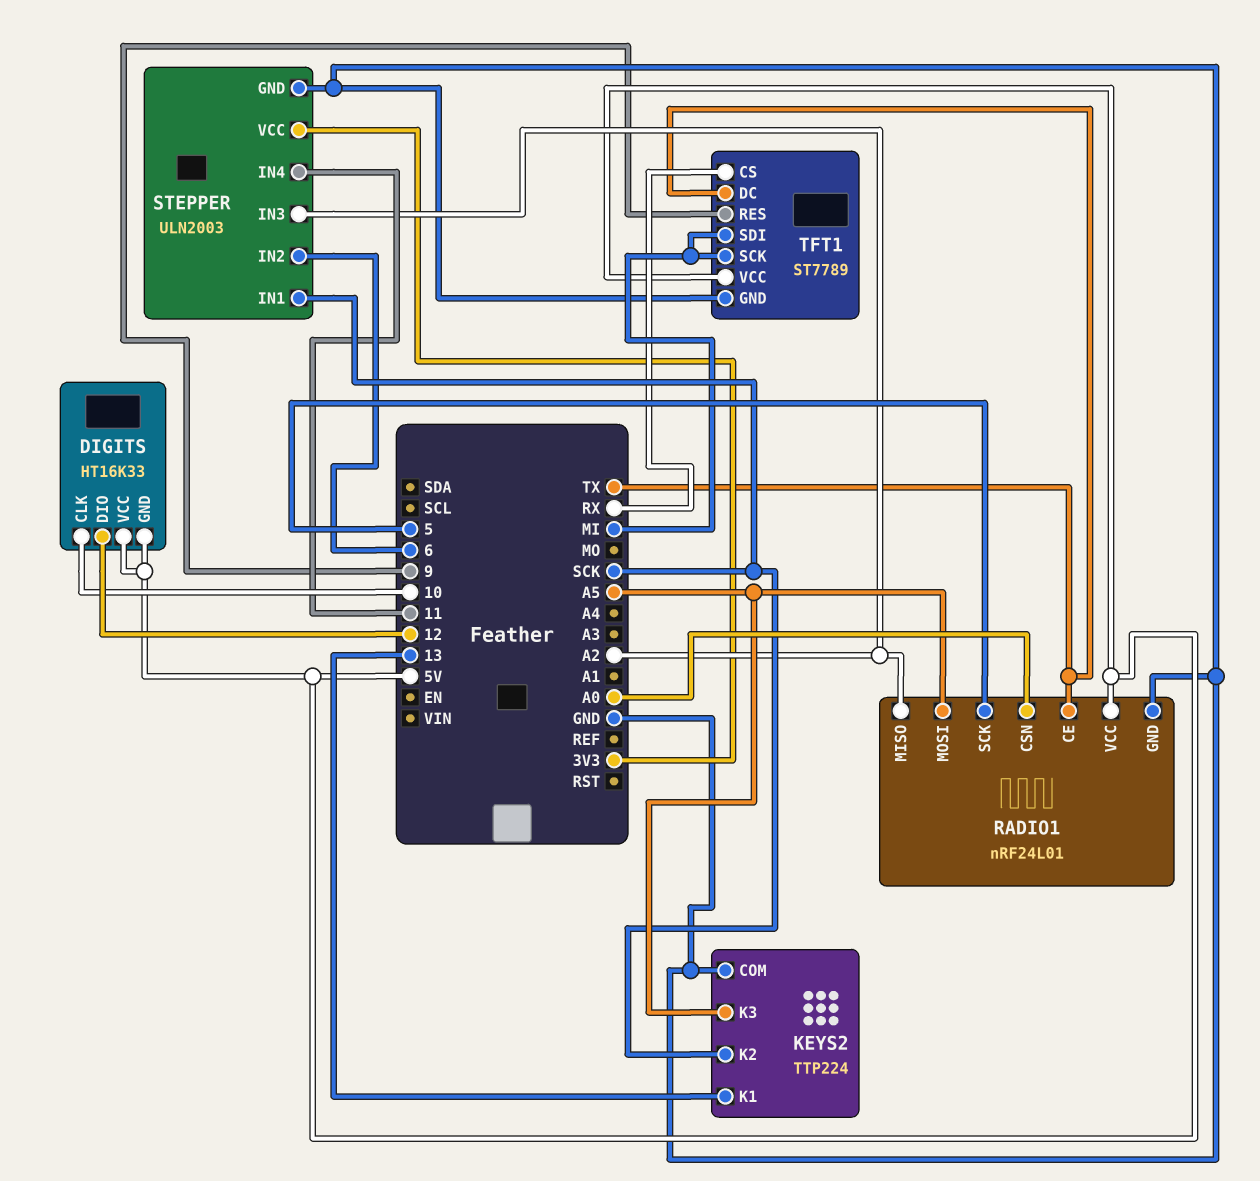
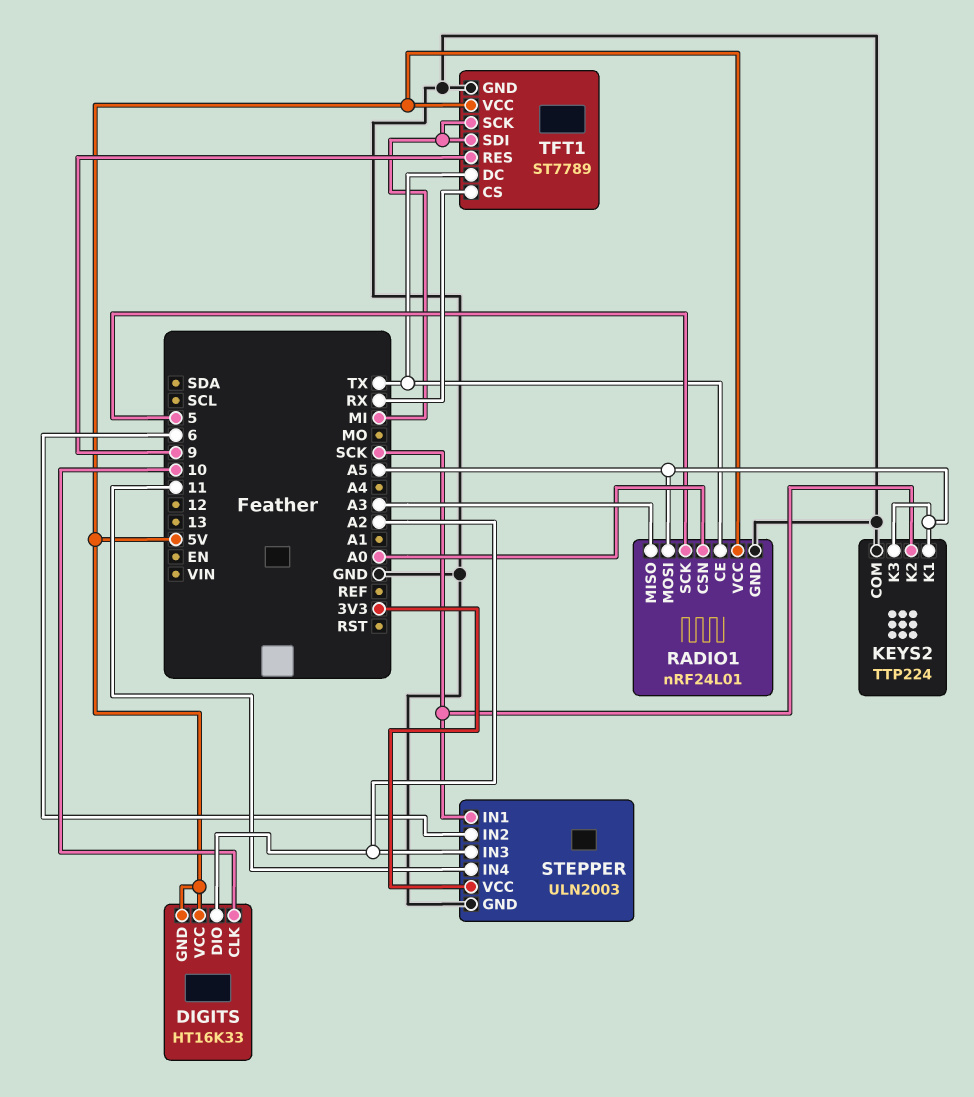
DIGITS pin DIO: 12 -> A2
KEYS2 pin K1: 13 -> A5
RADIO1 pin MISO: A2 -> A3

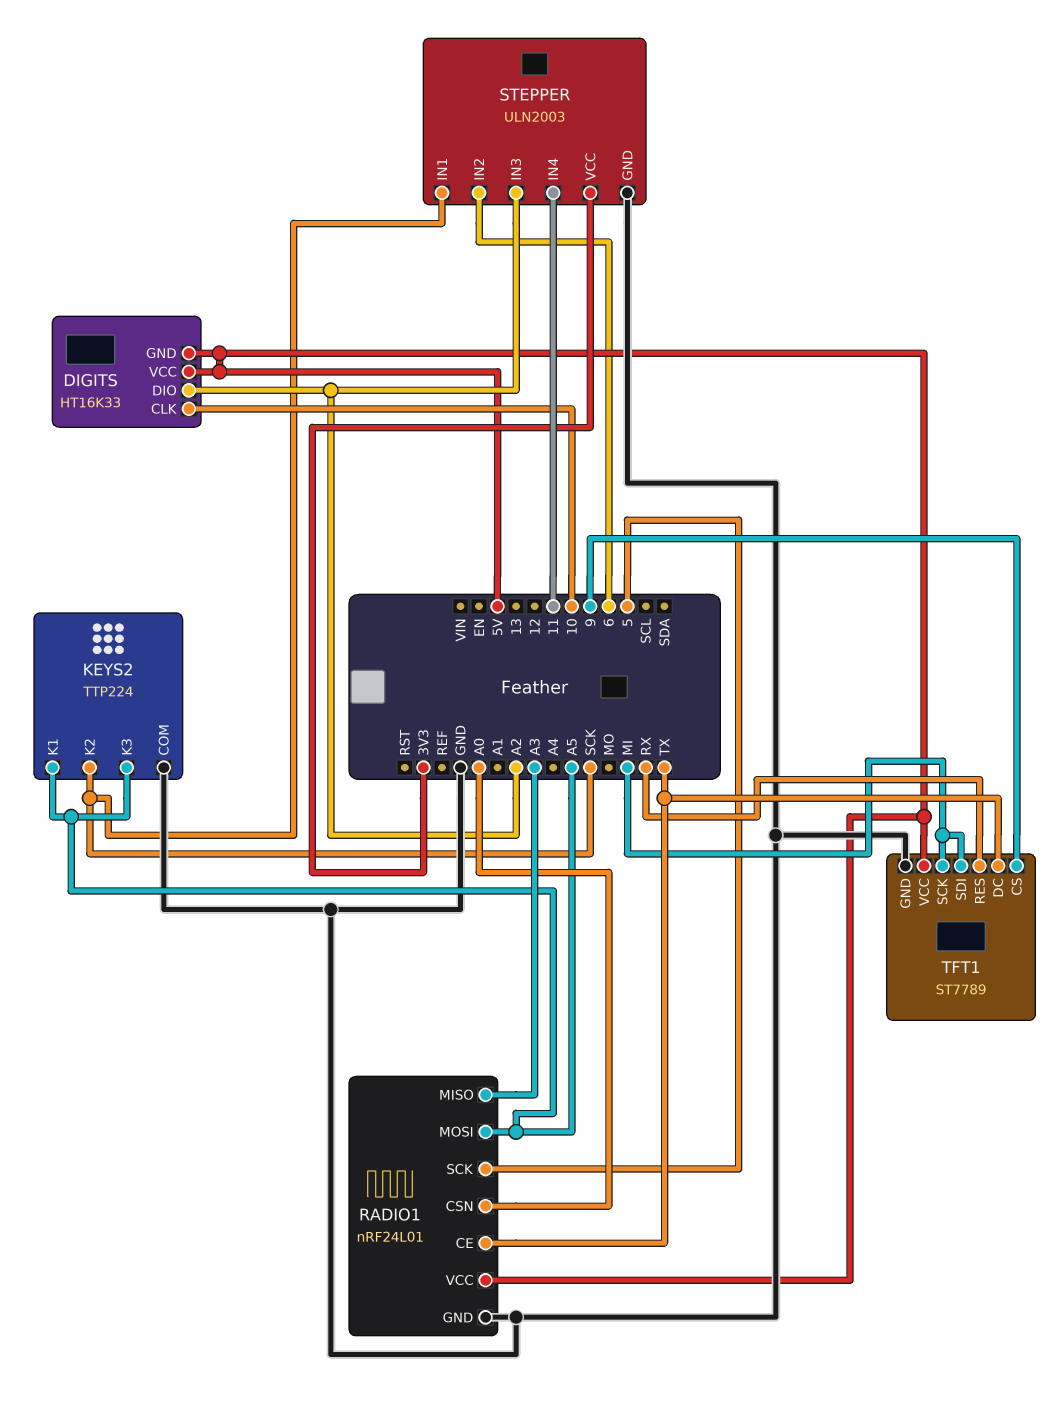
TFT1 pin CS: RX -> 9
TFT1 pin RES: 9 -> RX

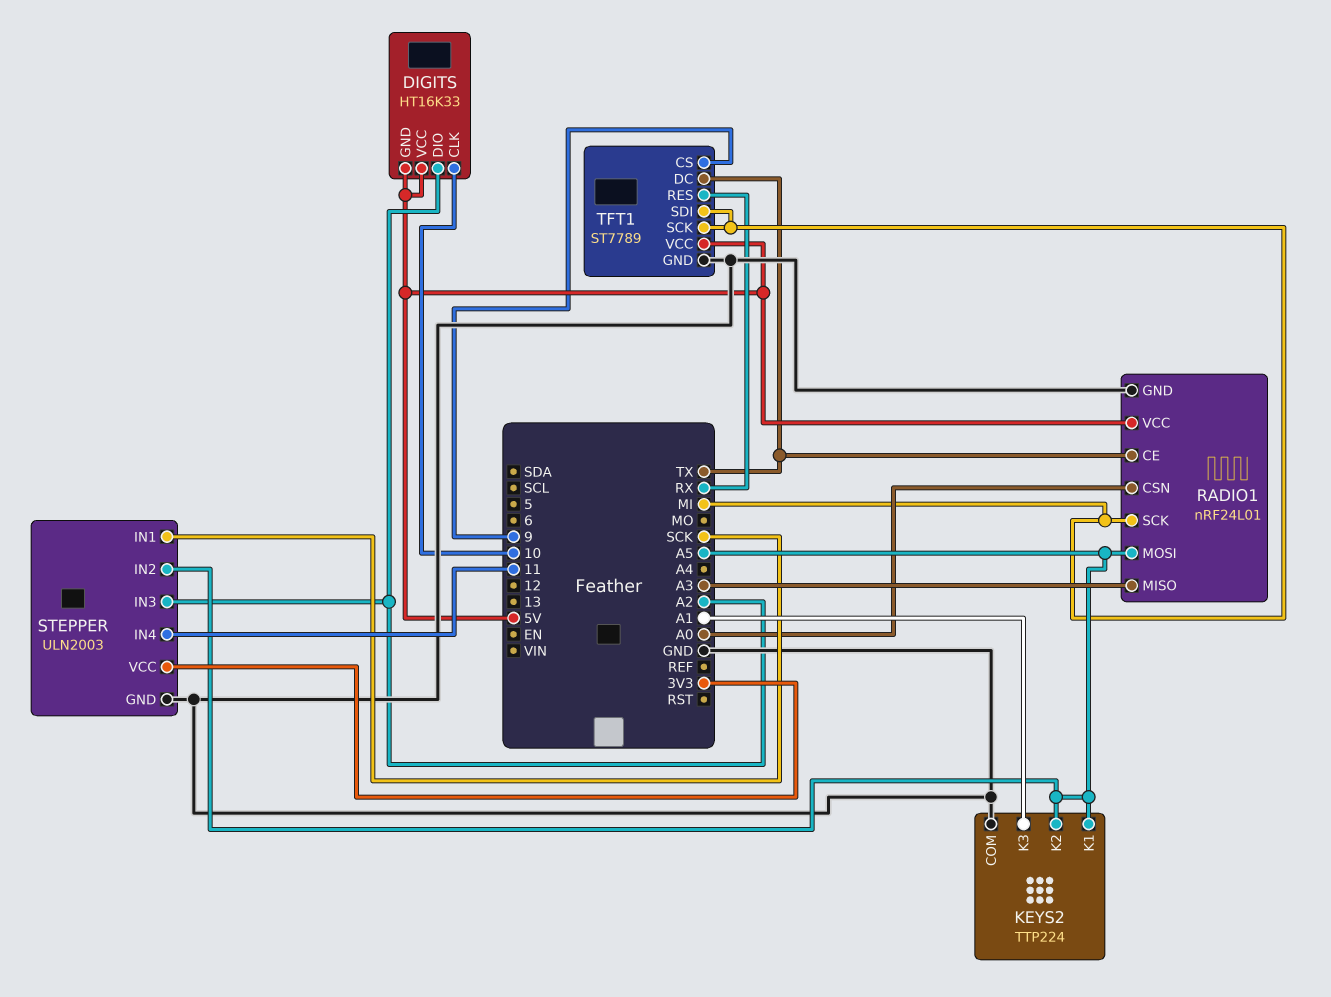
KEYS2 pin K2: SCK -> A5
KEYS2 pin K3: A5 -> A1
RADIO1 pin SCK: 5 -> MI
STEPPER pin IN2: 6 -> A5

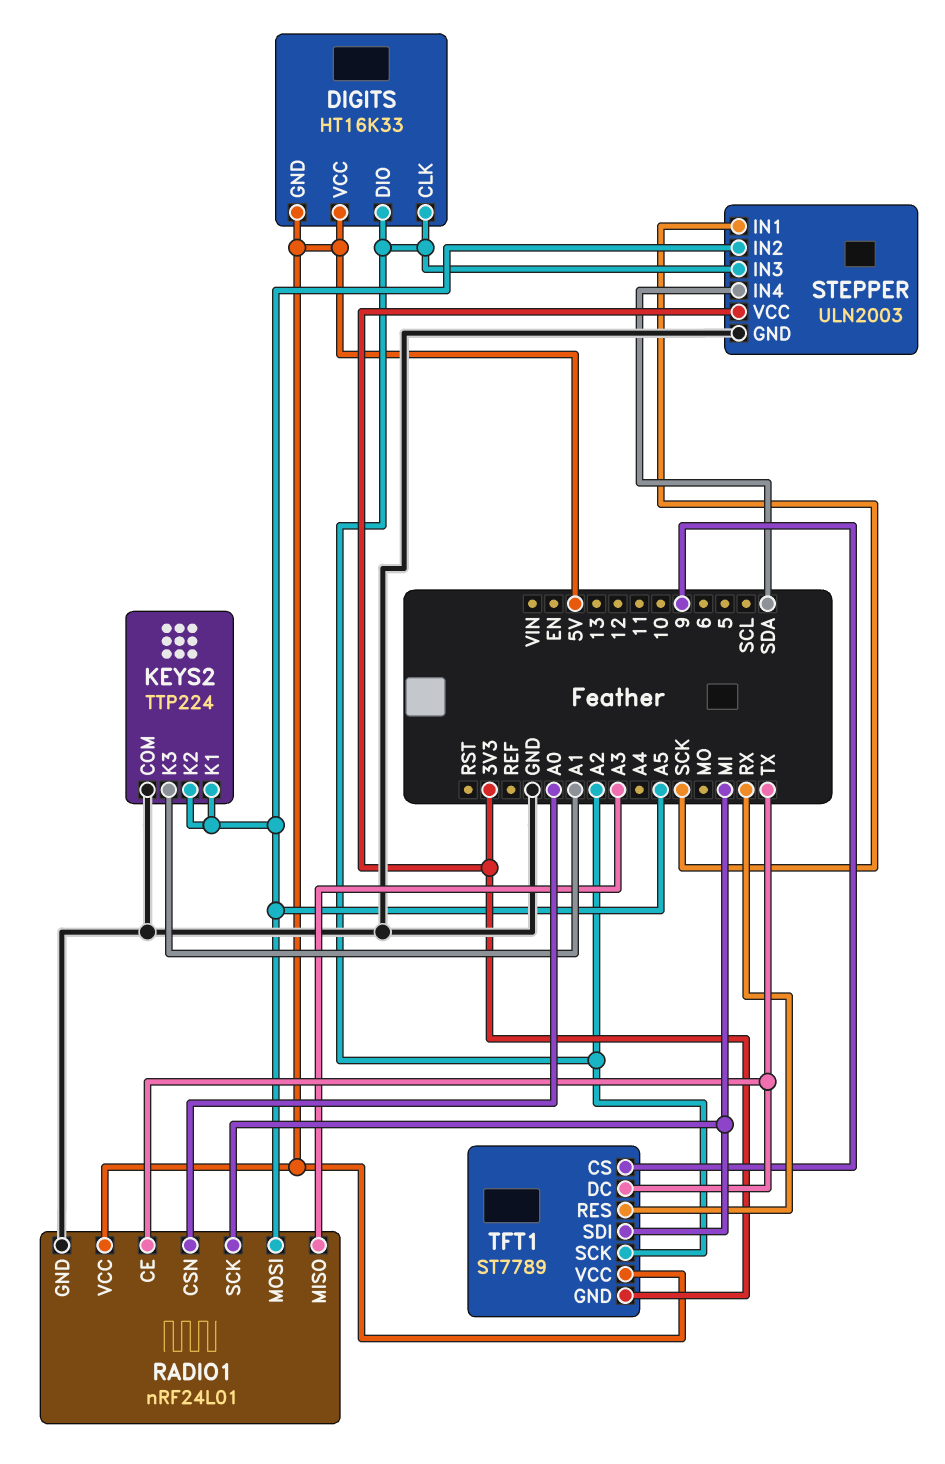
DIGITS pin CLK: 10 -> A2
STEPPER pin IN4: 11 -> SDA
TFT1 pin GND: GND -> 3V3
TFT1 pin SCK: MI -> A2

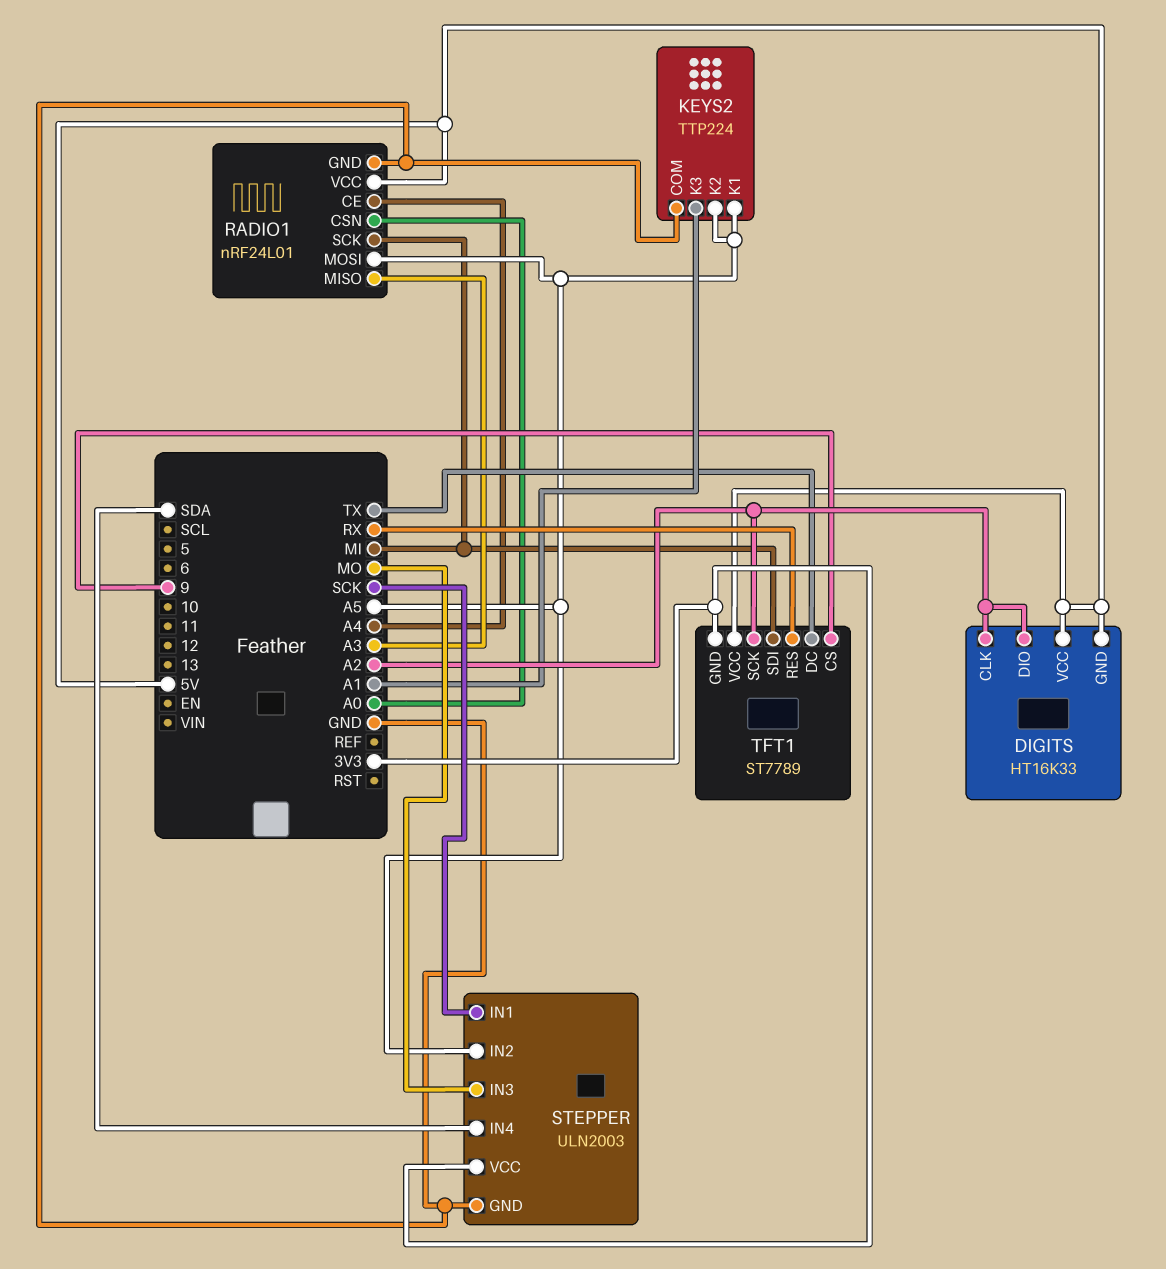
RADIO1 pin CE: TX -> A4
STEPPER pin IN3: A2 -> MO

